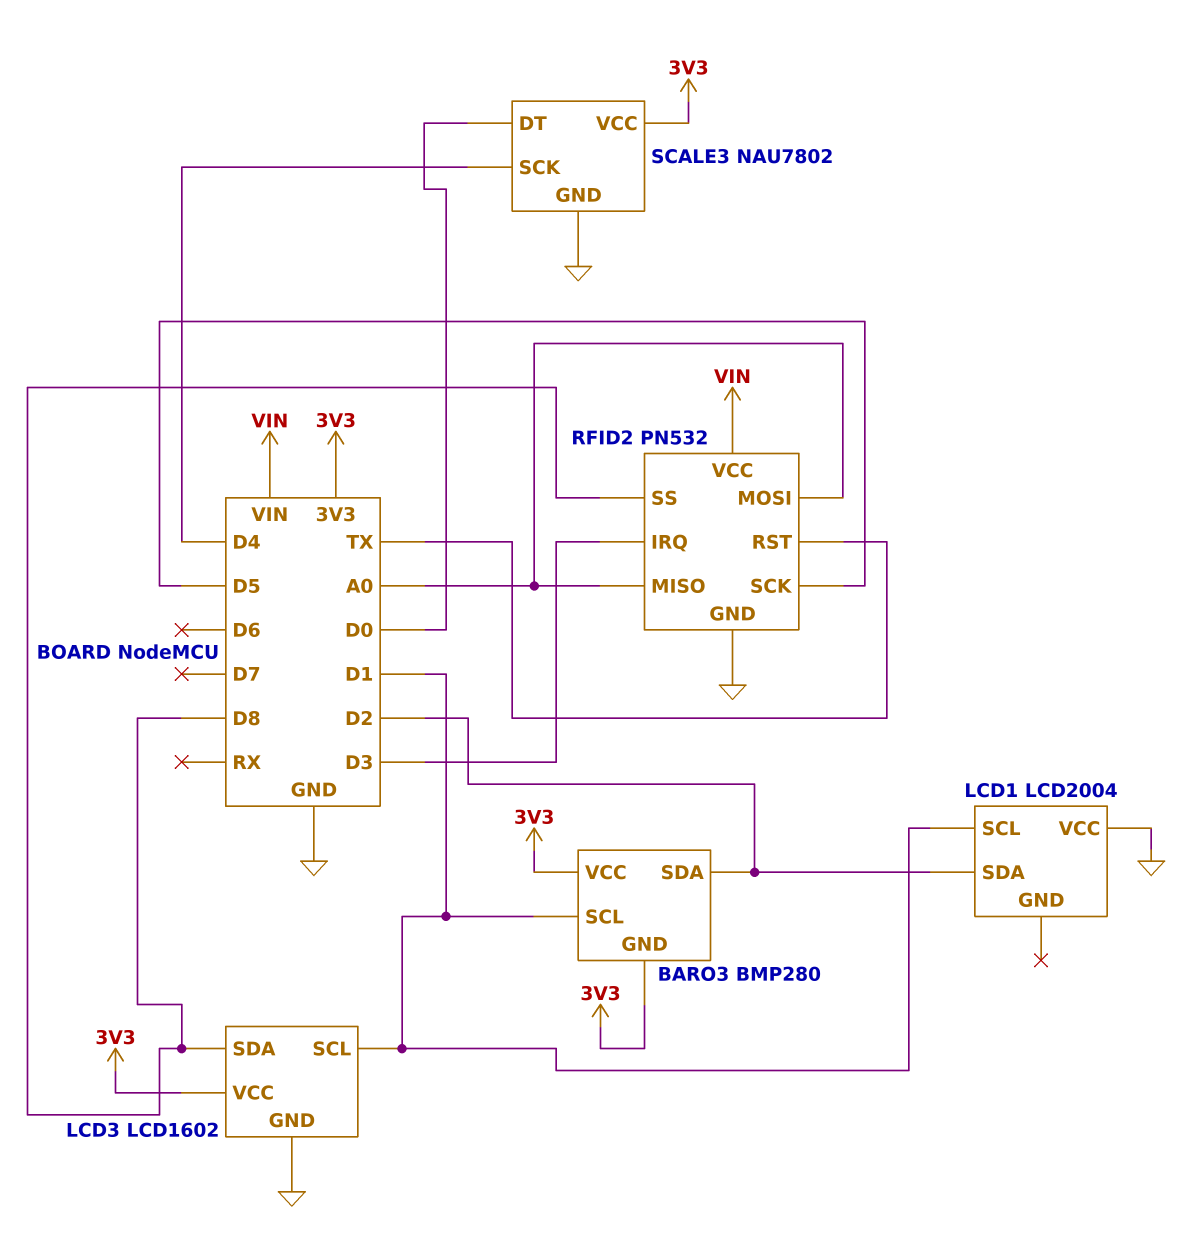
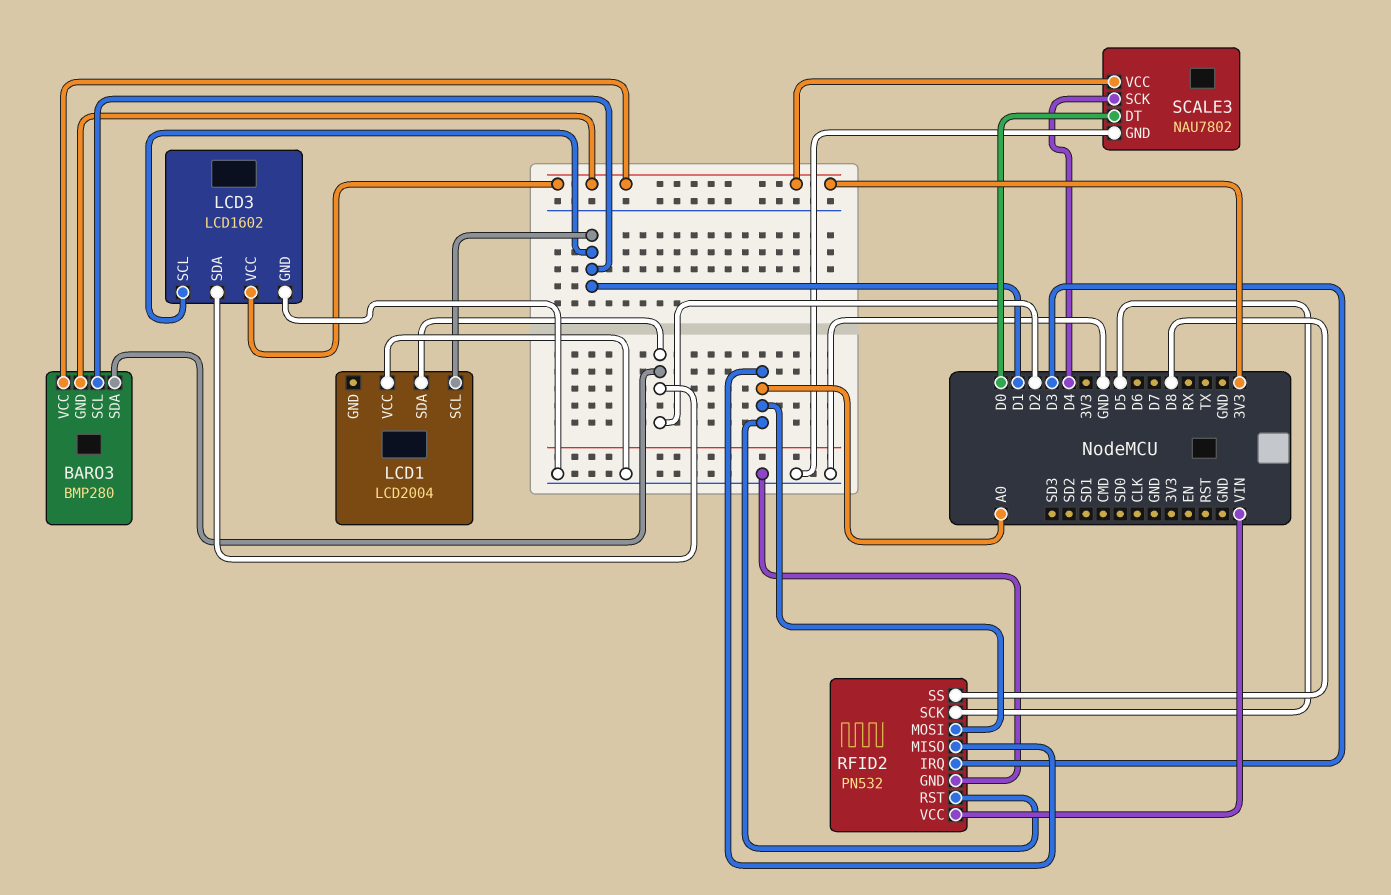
LCD3 pin SDA: D8 -> D2
RFID2 pin RST: TX -> A0

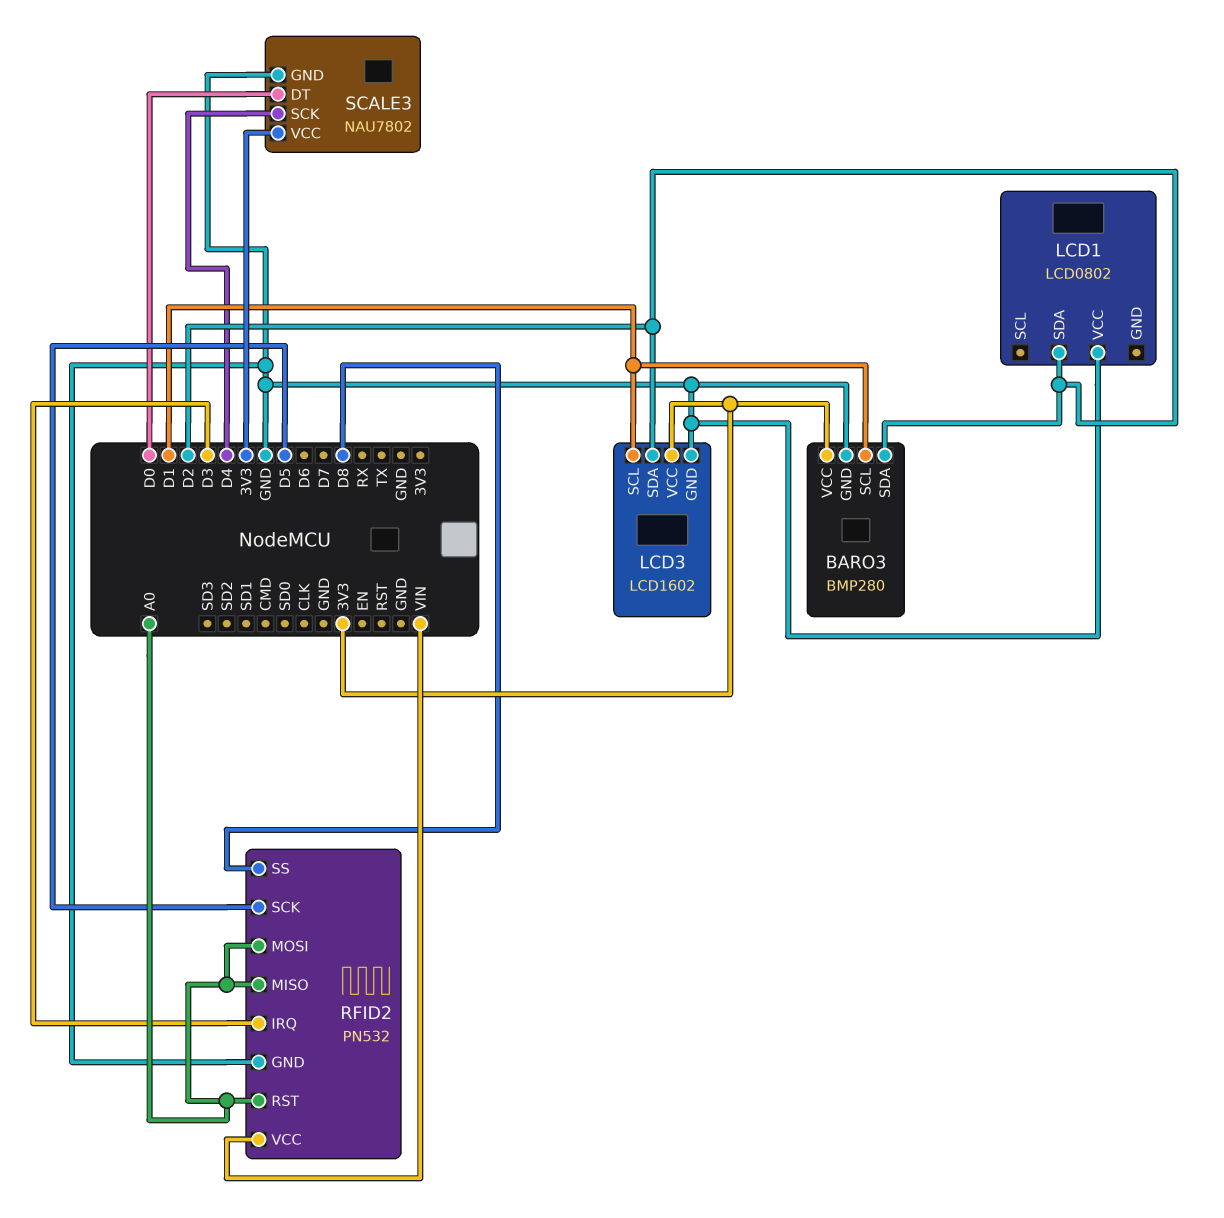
BARO3 pin GND: 3V3 -> GND
LCD1: LCD2004 -> LCD0802
LCD1 pin SCL: D1 -> none

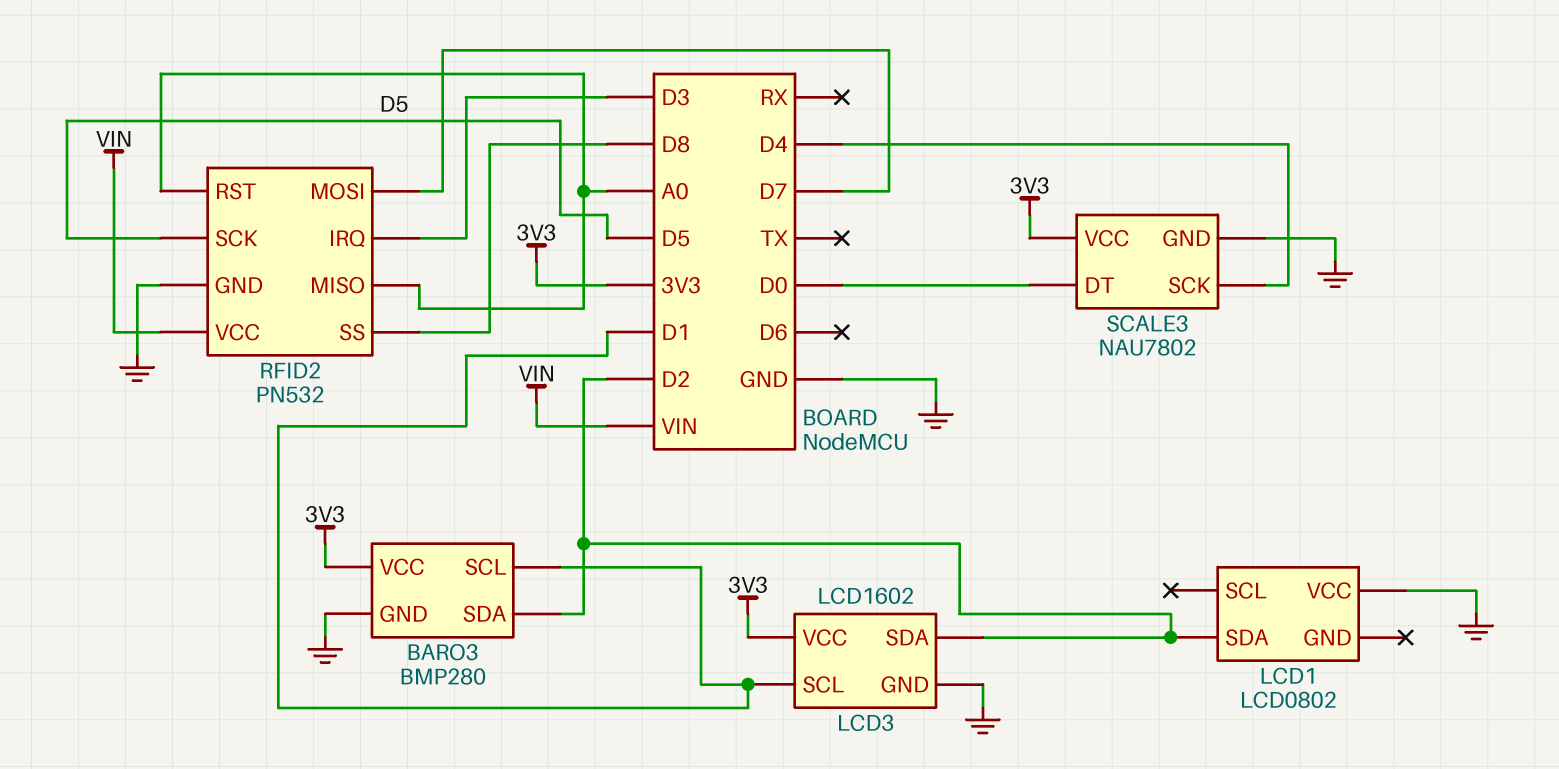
RFID2 pin MOSI: A0 -> D7

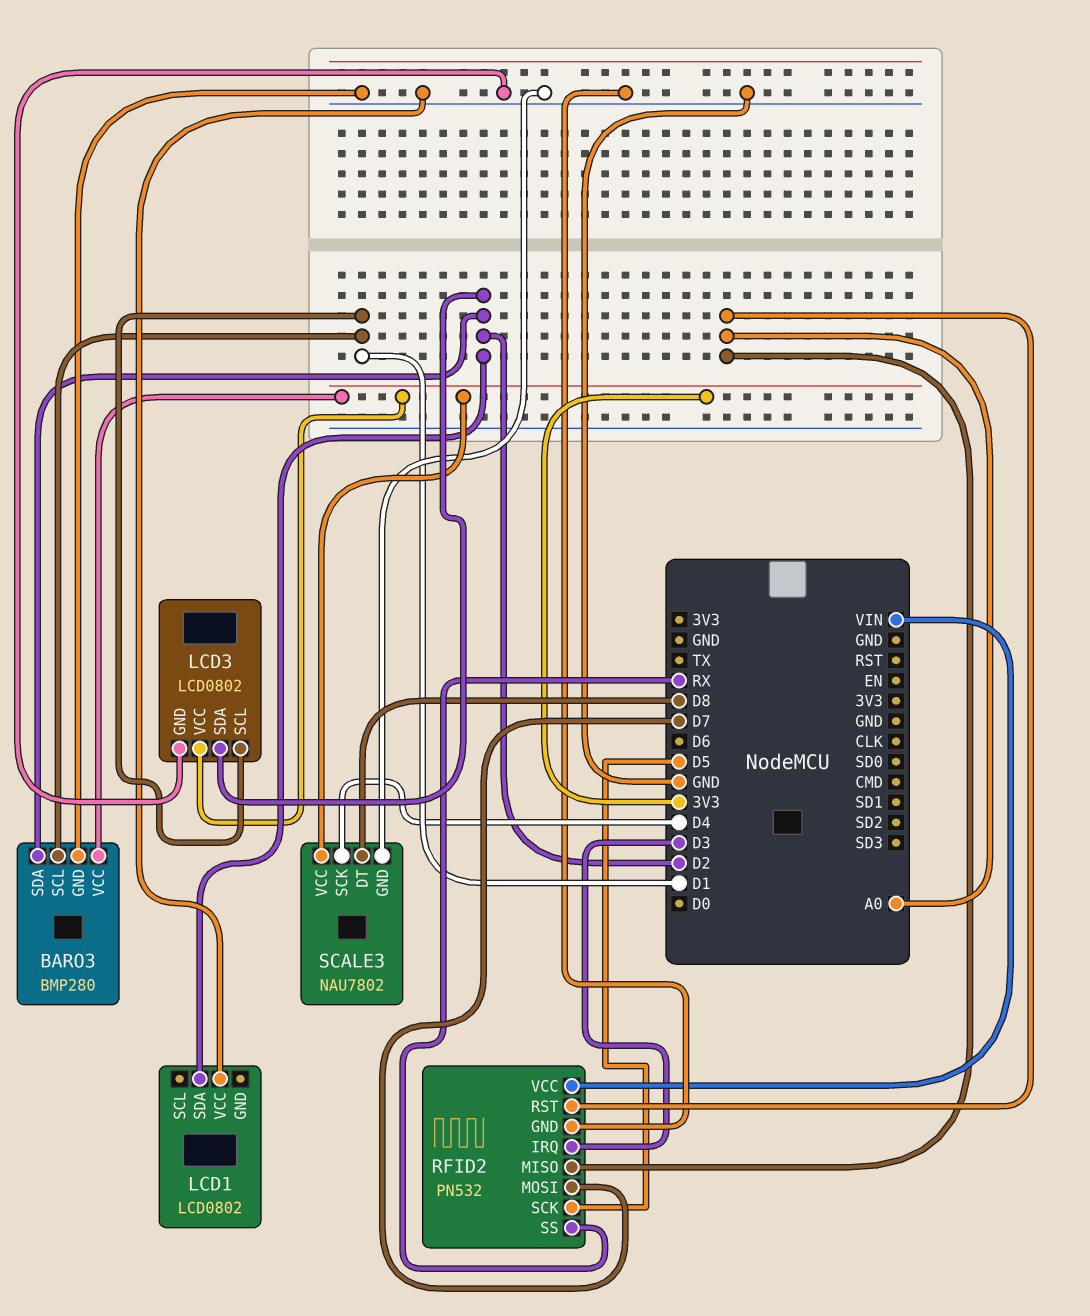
LCD3: LCD1602 -> LCD0802
RFID2 pin SS: D8 -> RX
SCALE3 pin DT: D0 -> D8

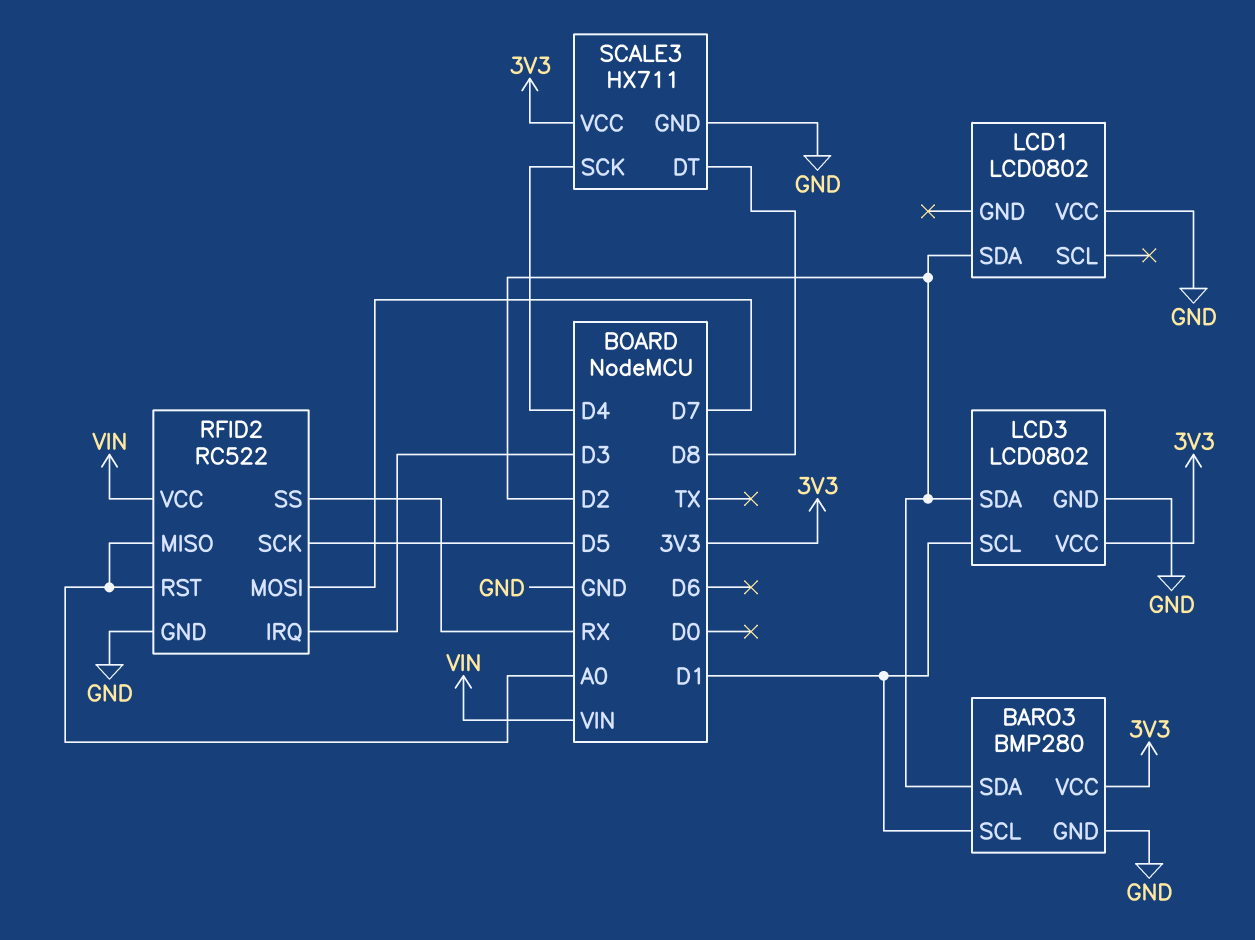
RFID2: PN532 -> RC522
SCALE3: NAU7802 -> HX711

